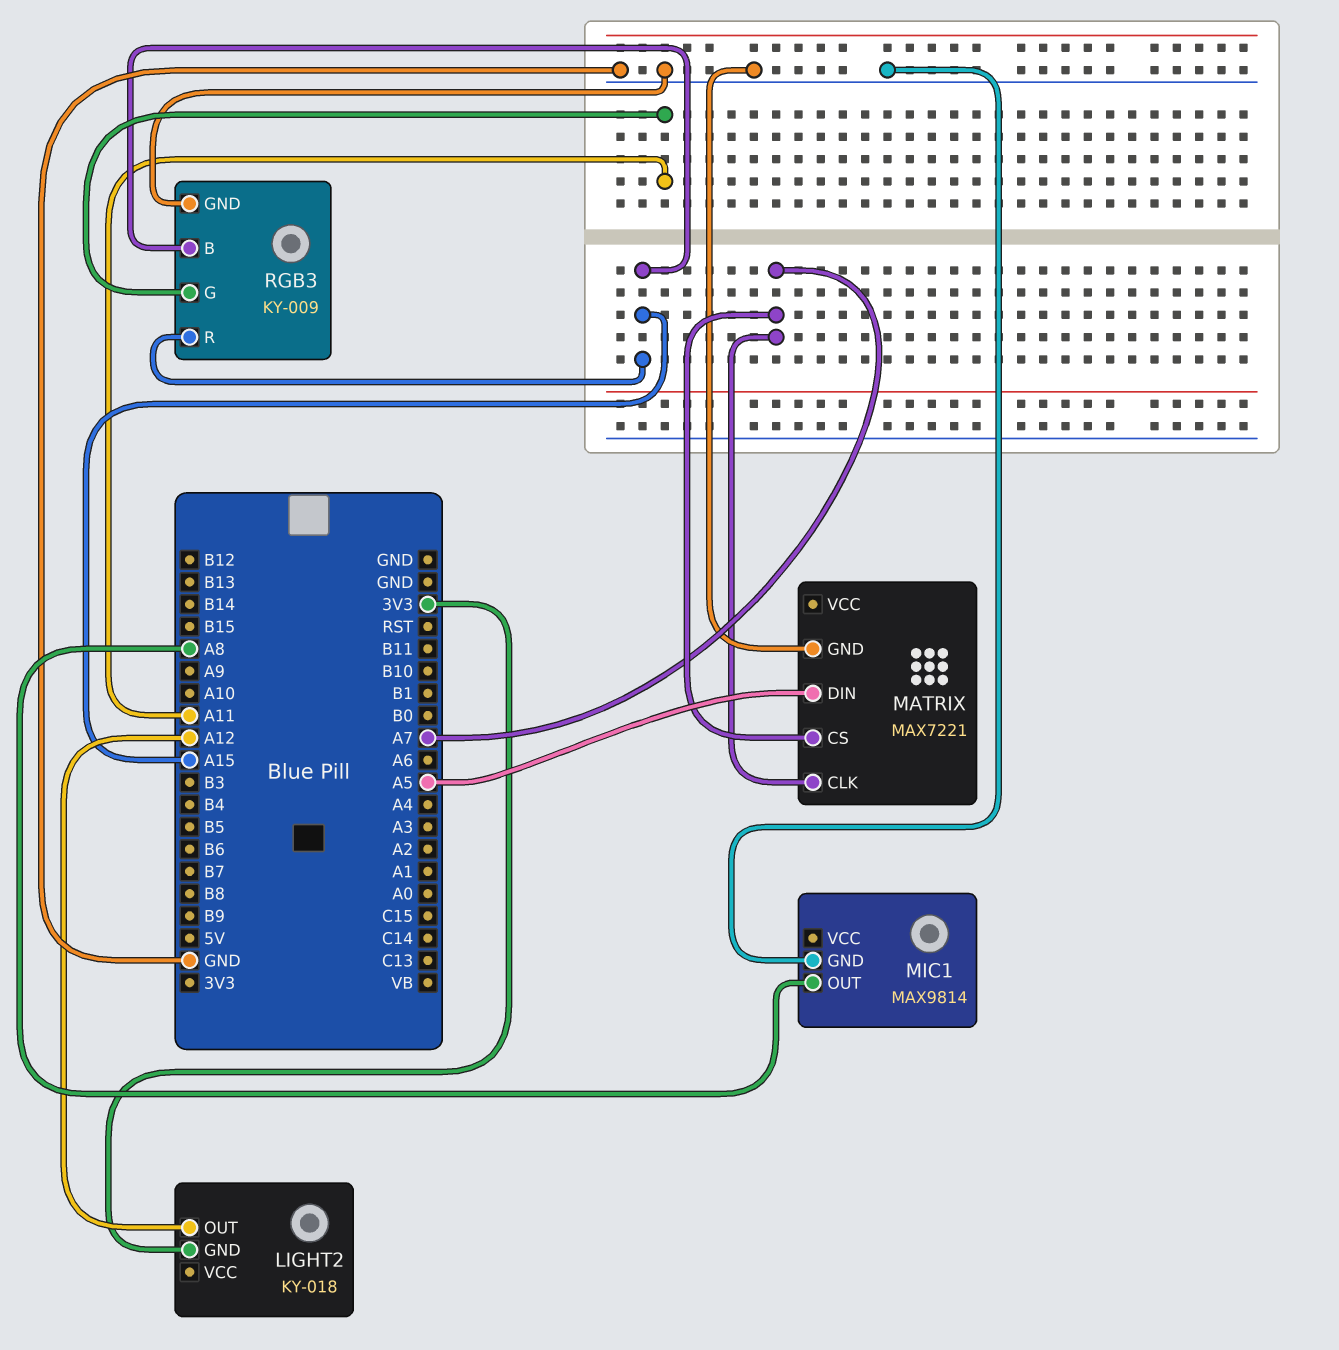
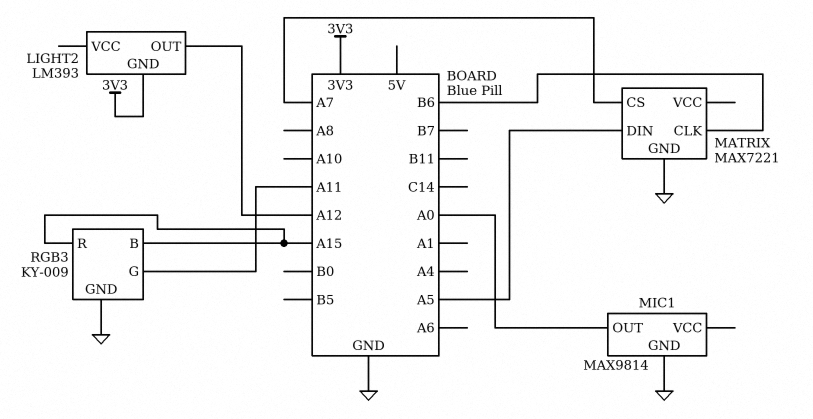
LIGHT2: KY-018 -> LM393
MATRIX pin CLK: A7 -> B6
MIC1 pin OUT: A8 -> A0

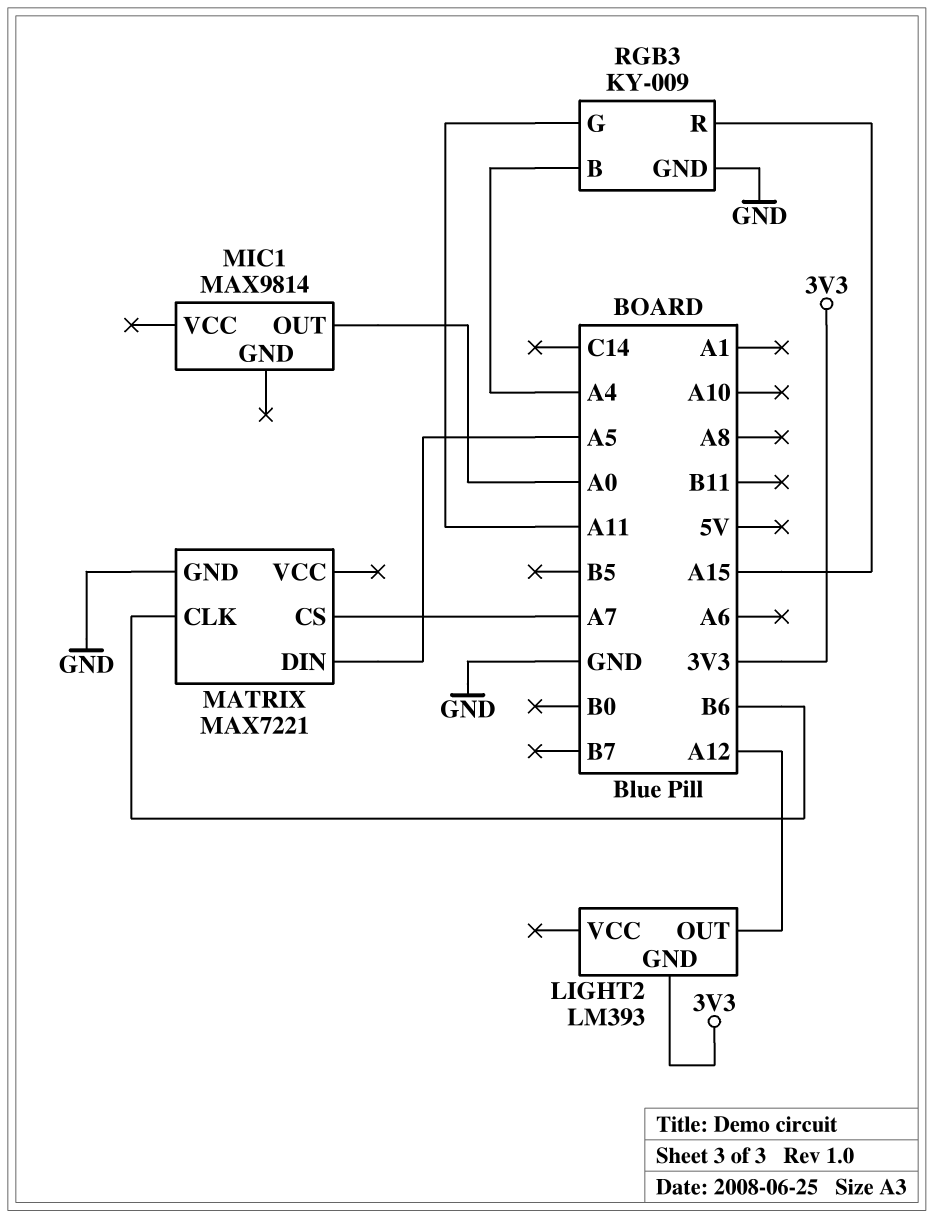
MIC1 pin GND: GND -> none
RGB3 pin B: A15 -> A4

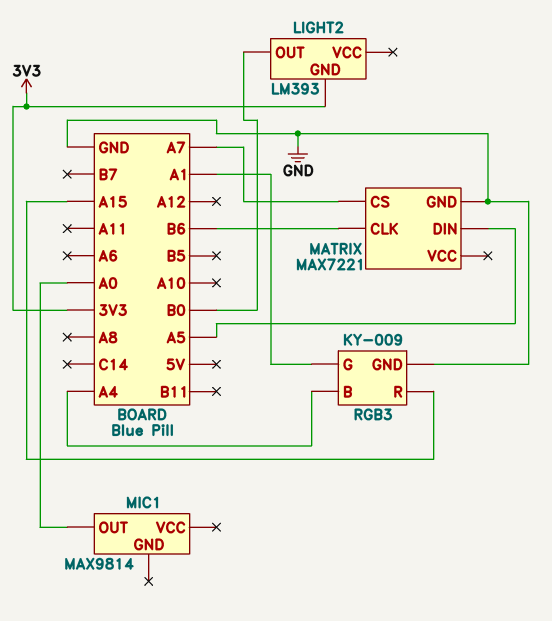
LIGHT2 pin OUT: A12 -> B0
RGB3 pin G: A11 -> A1

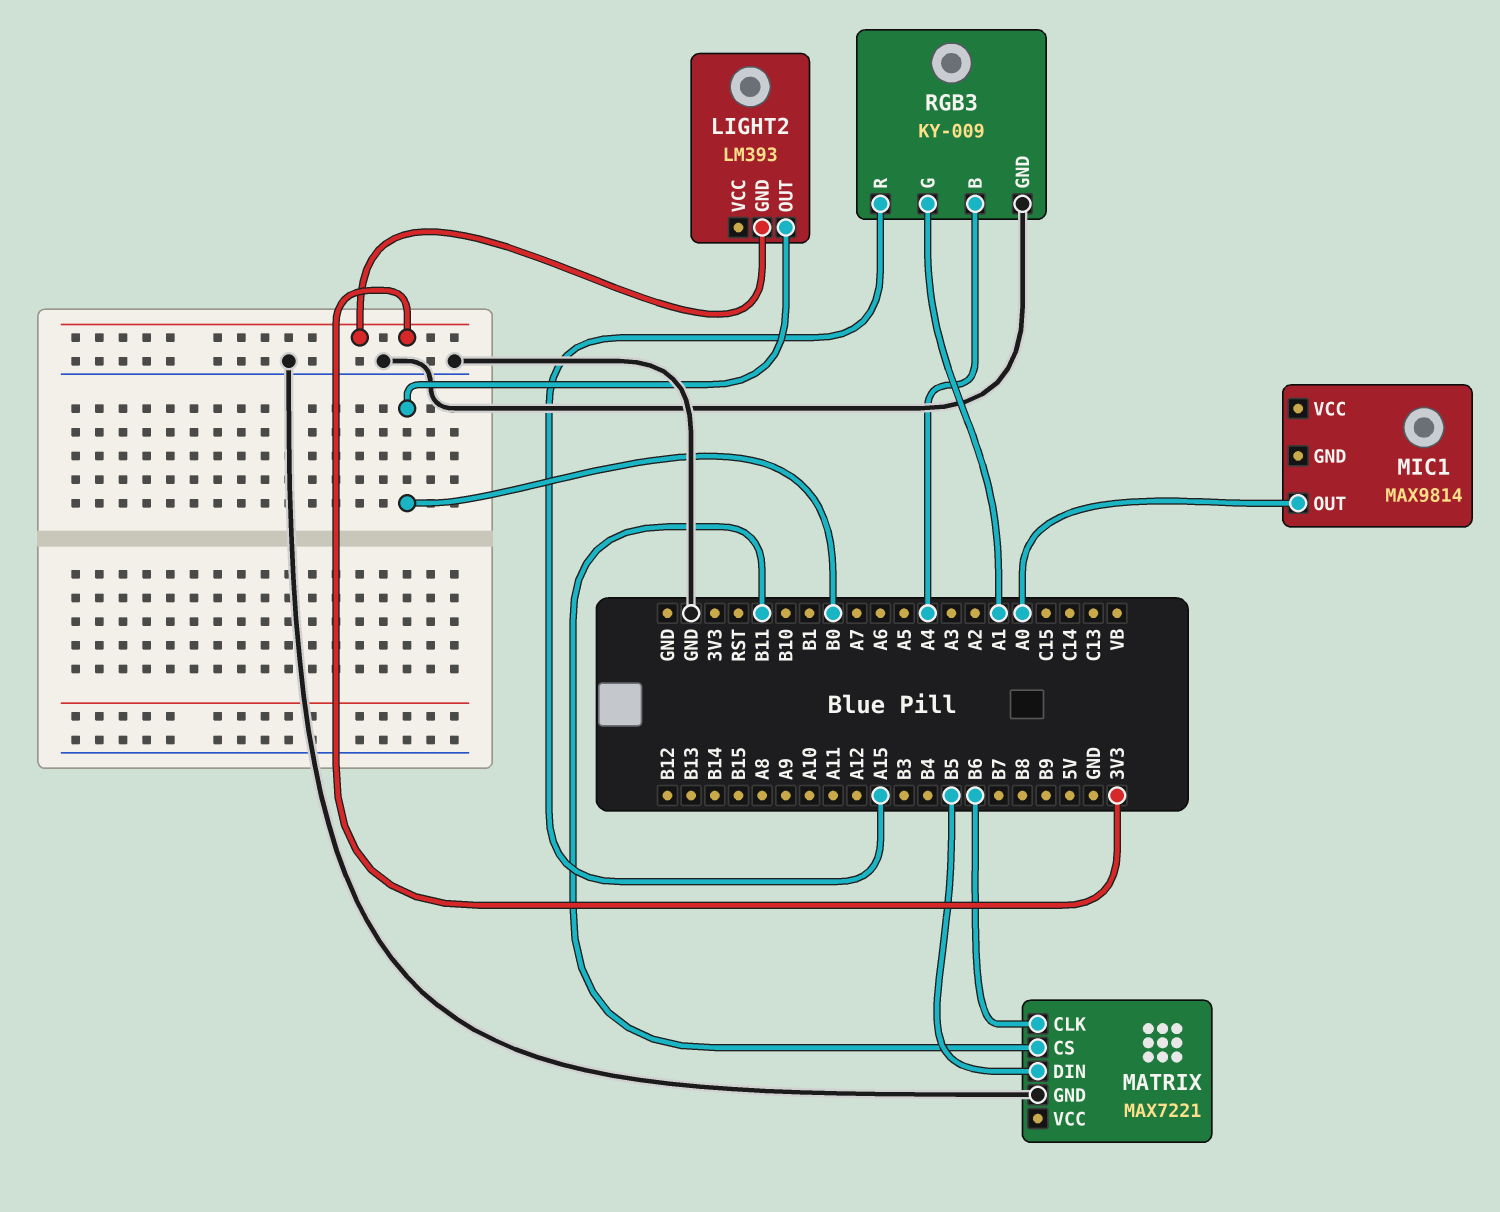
MATRIX pin CS: A7 -> B11
MATRIX pin DIN: A5 -> B5

